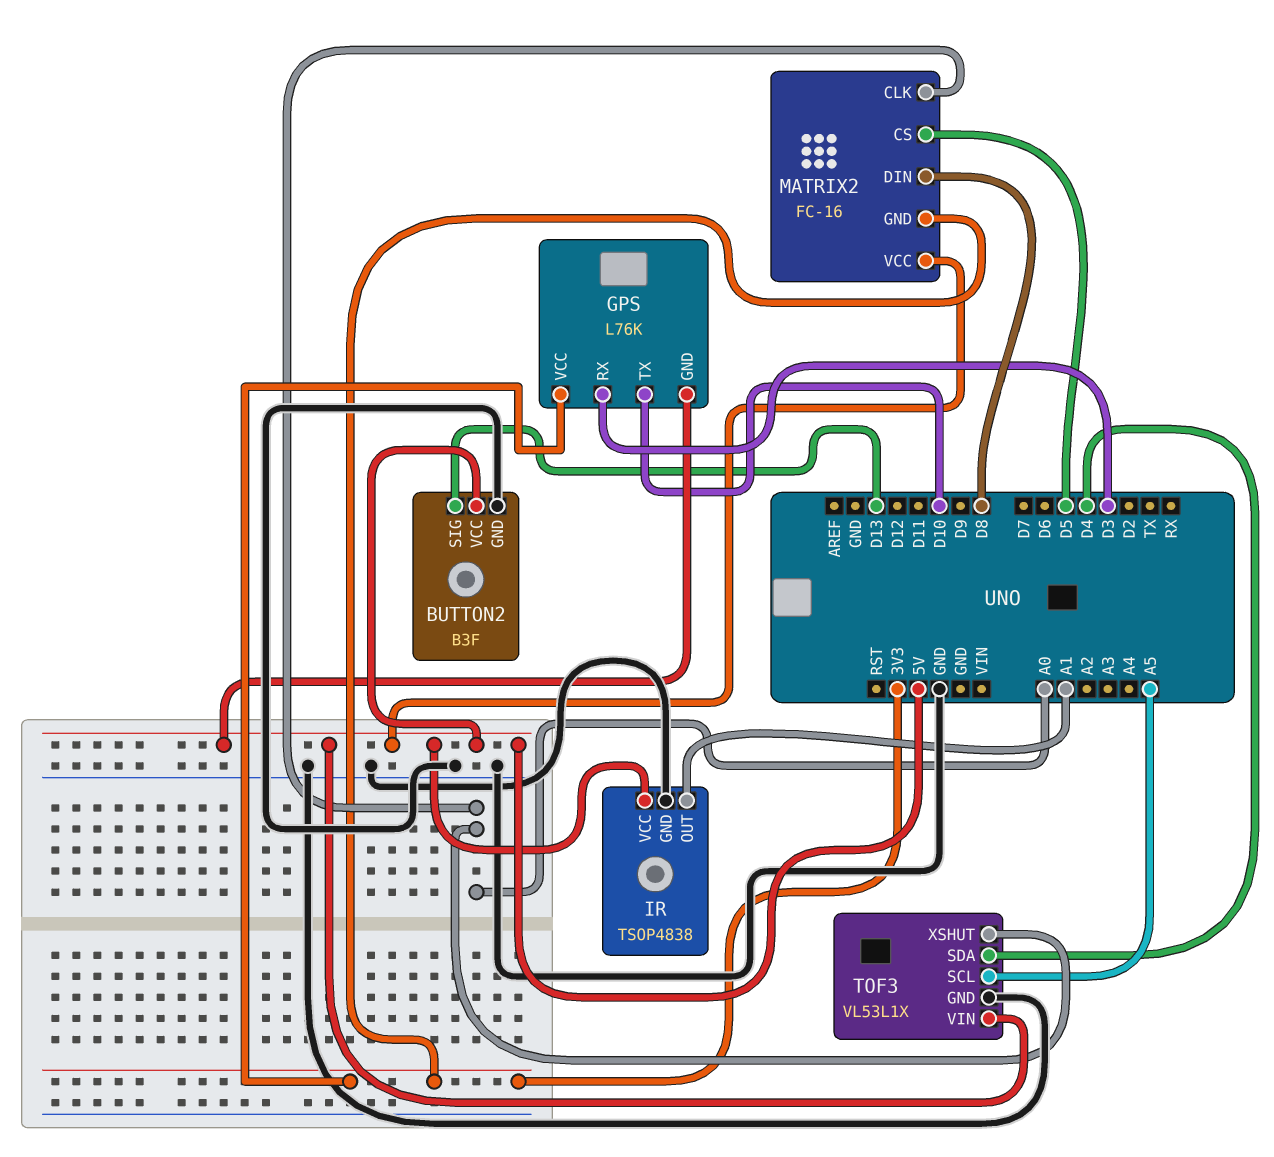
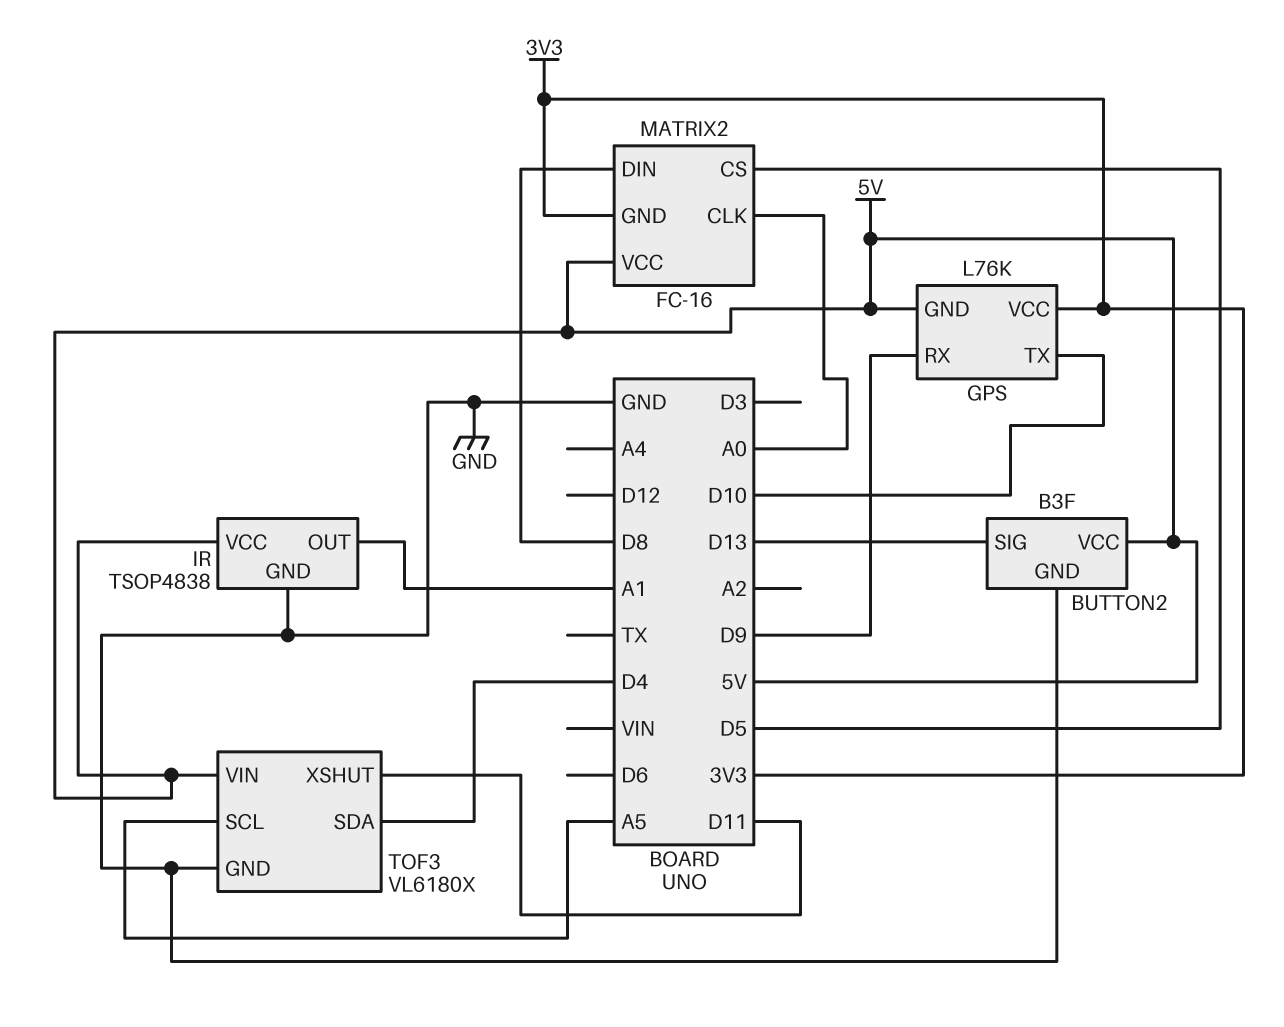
GPS pin RX: D3 -> D9
TOF3: VL53L1X -> VL6180X
TOF3 pin XSHUT: A0 -> D11

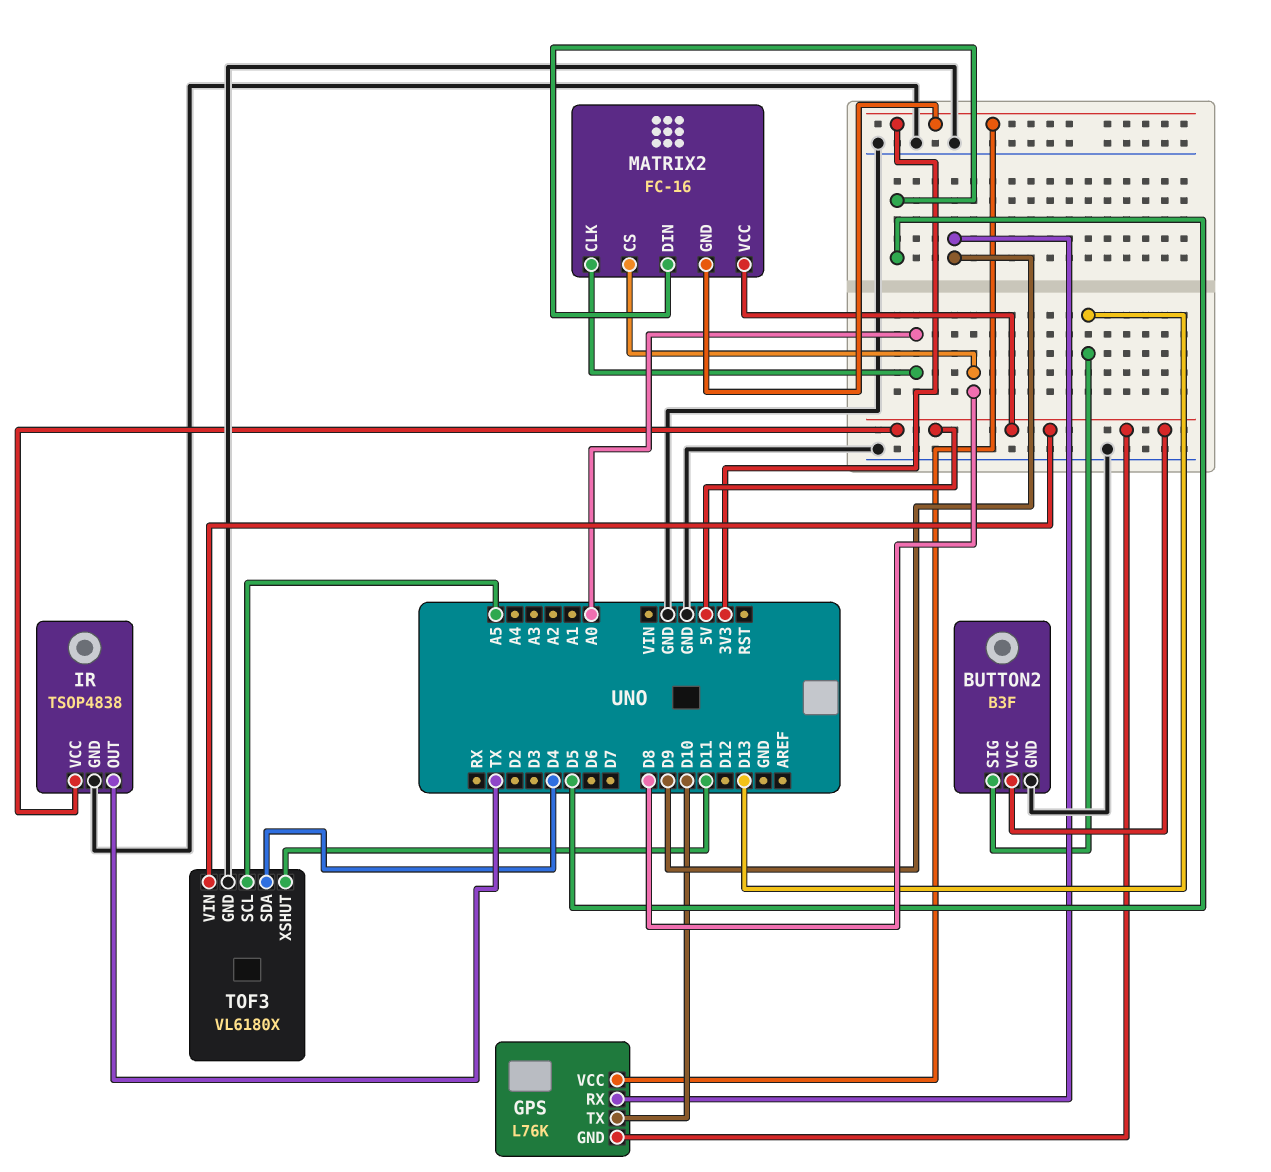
IR pin OUT: A1 -> TX
MATRIX2 pin CS: D5 -> D8
MATRIX2 pin DIN: D8 -> D5

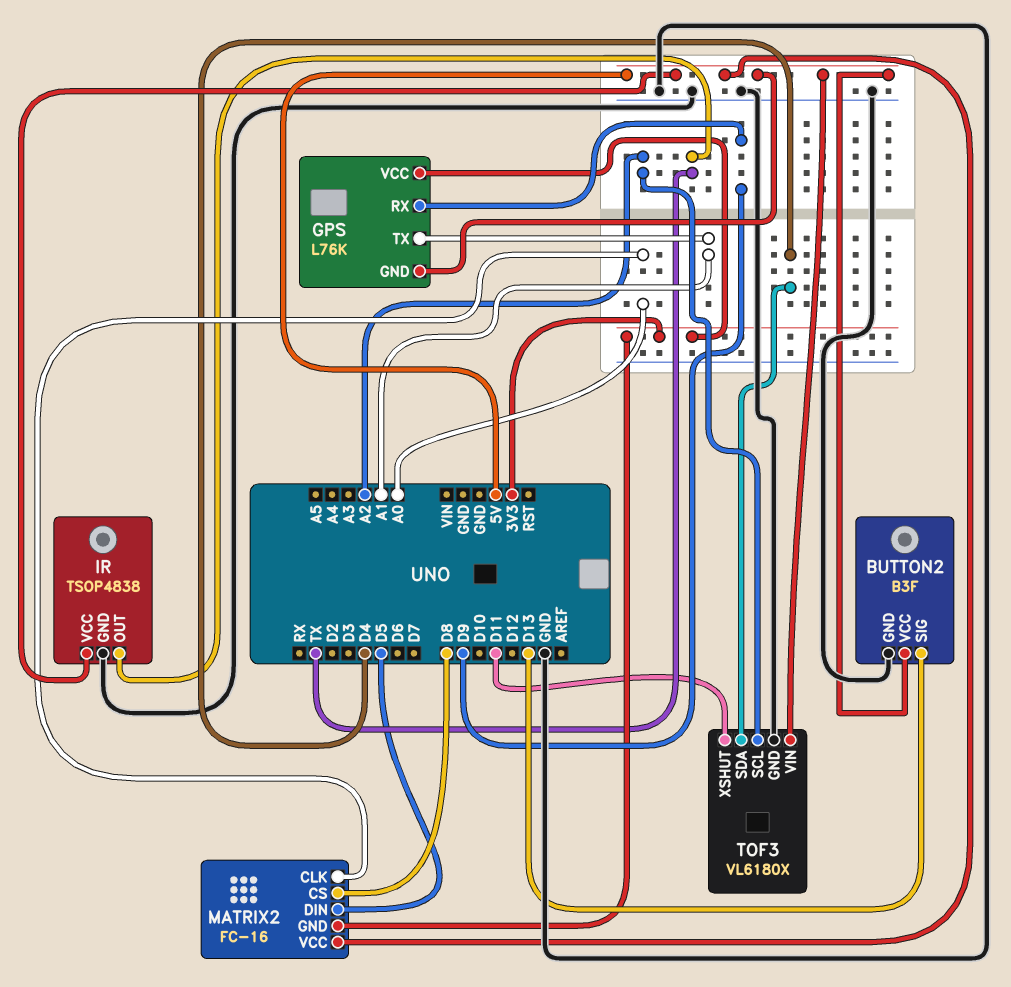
GPS pin TX: D10 -> A1
TOF3 pin SCL: A5 -> A2

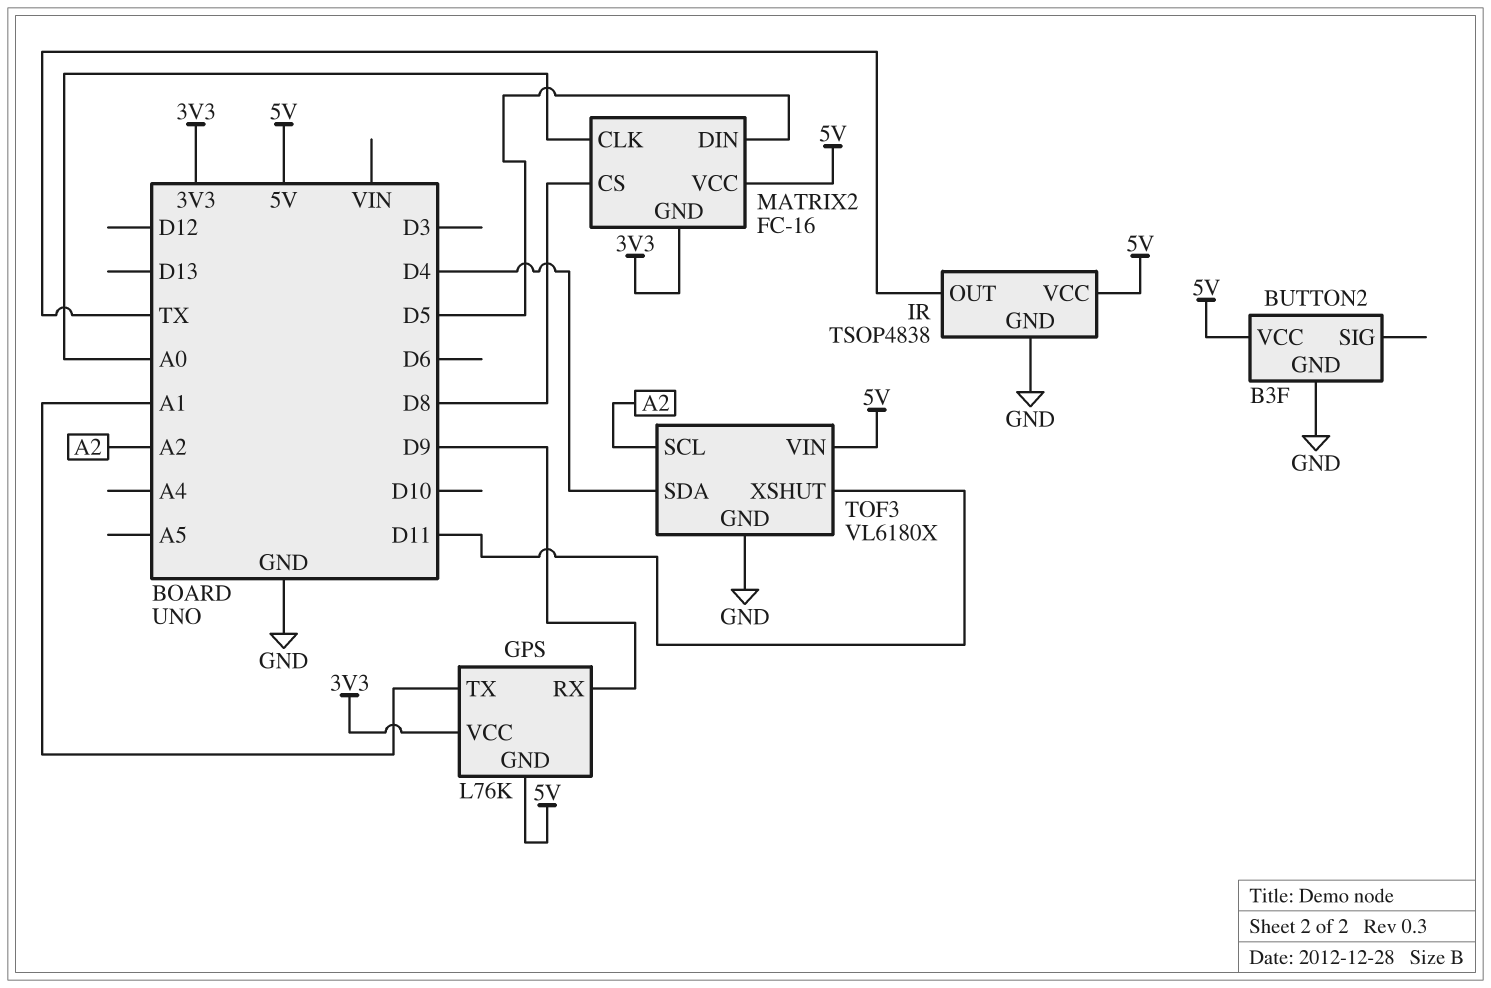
BUTTON2 pin SIG: D13 -> none

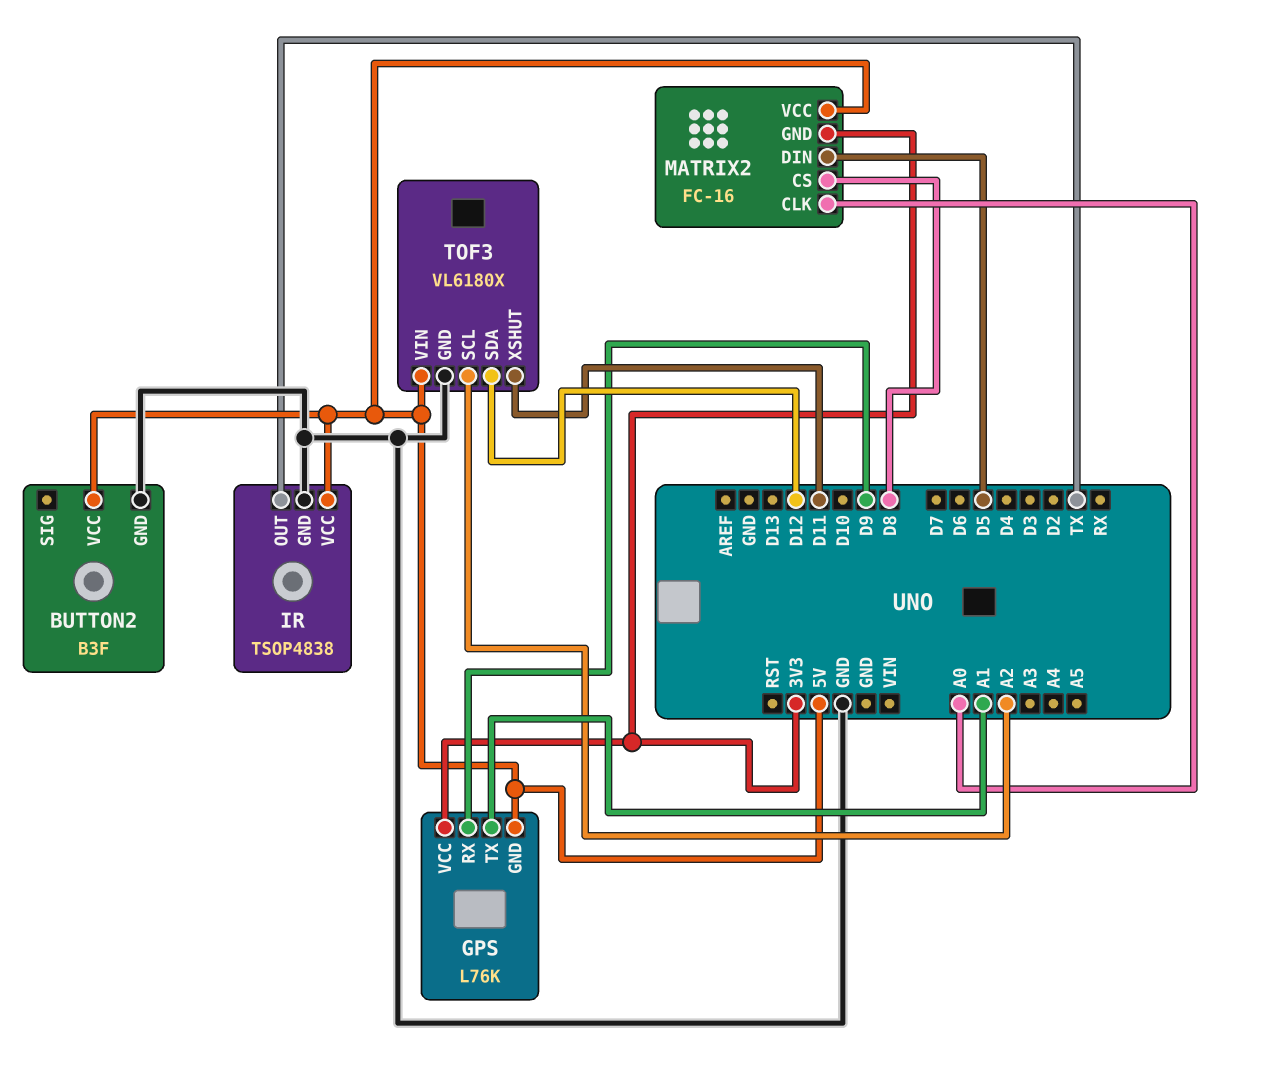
TOF3 pin SDA: D4 -> D12

